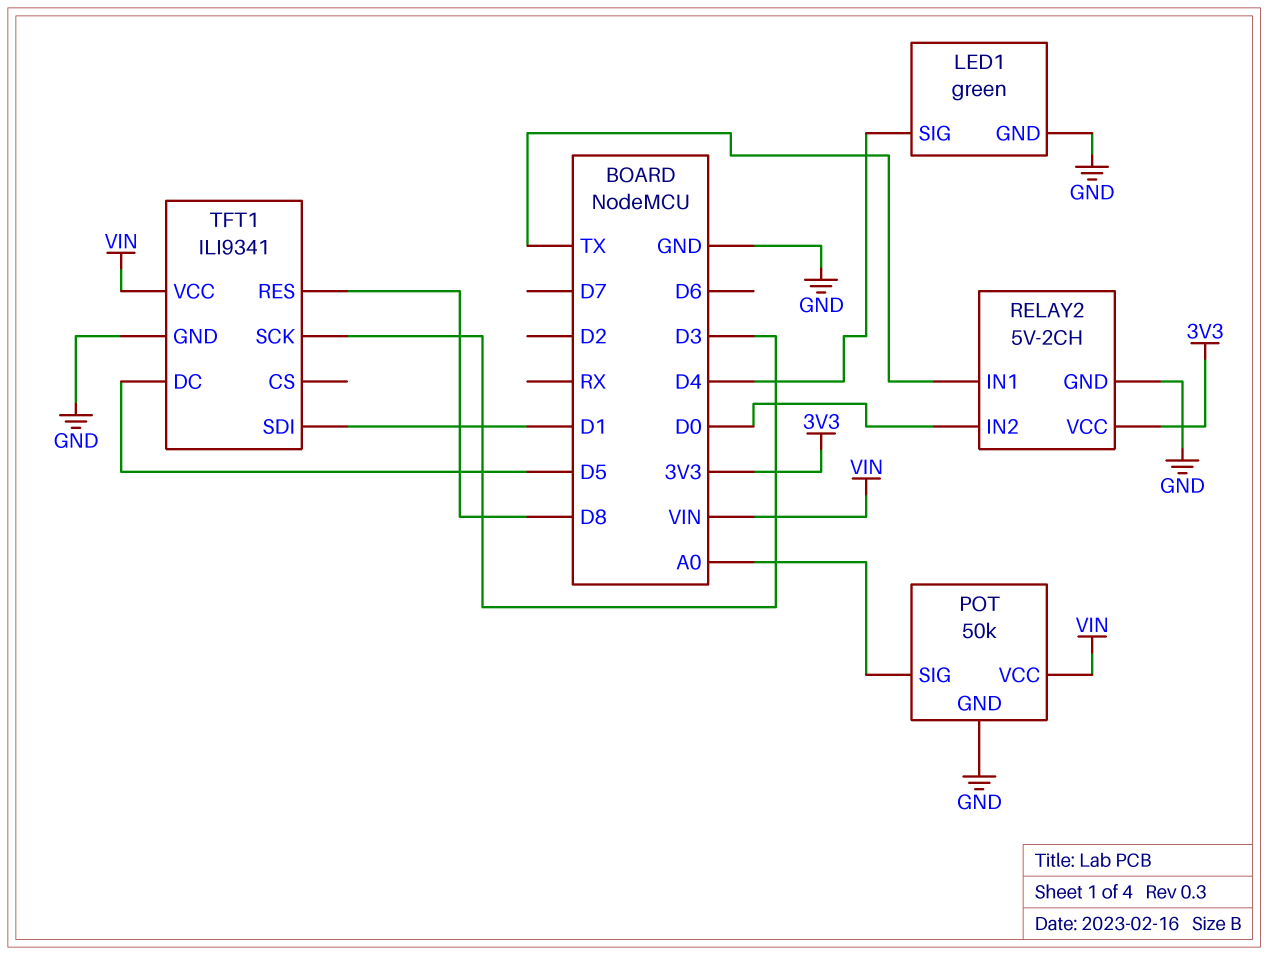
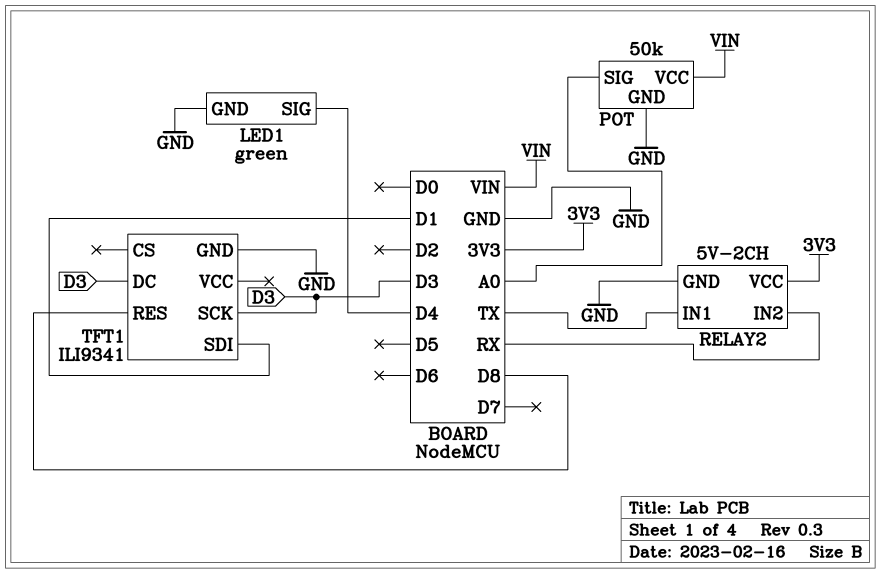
RELAY2 pin IN2: D0 -> RX
TFT1 pin DC: D5 -> D3
TFT1 pin VCC: VIN -> none

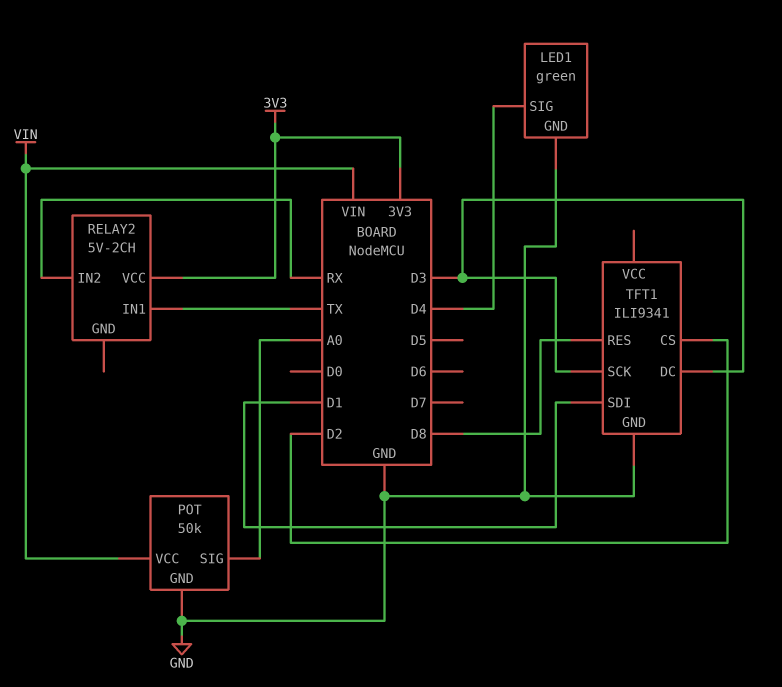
RELAY2 pin GND: GND -> none
TFT1 pin CS: none -> D2

